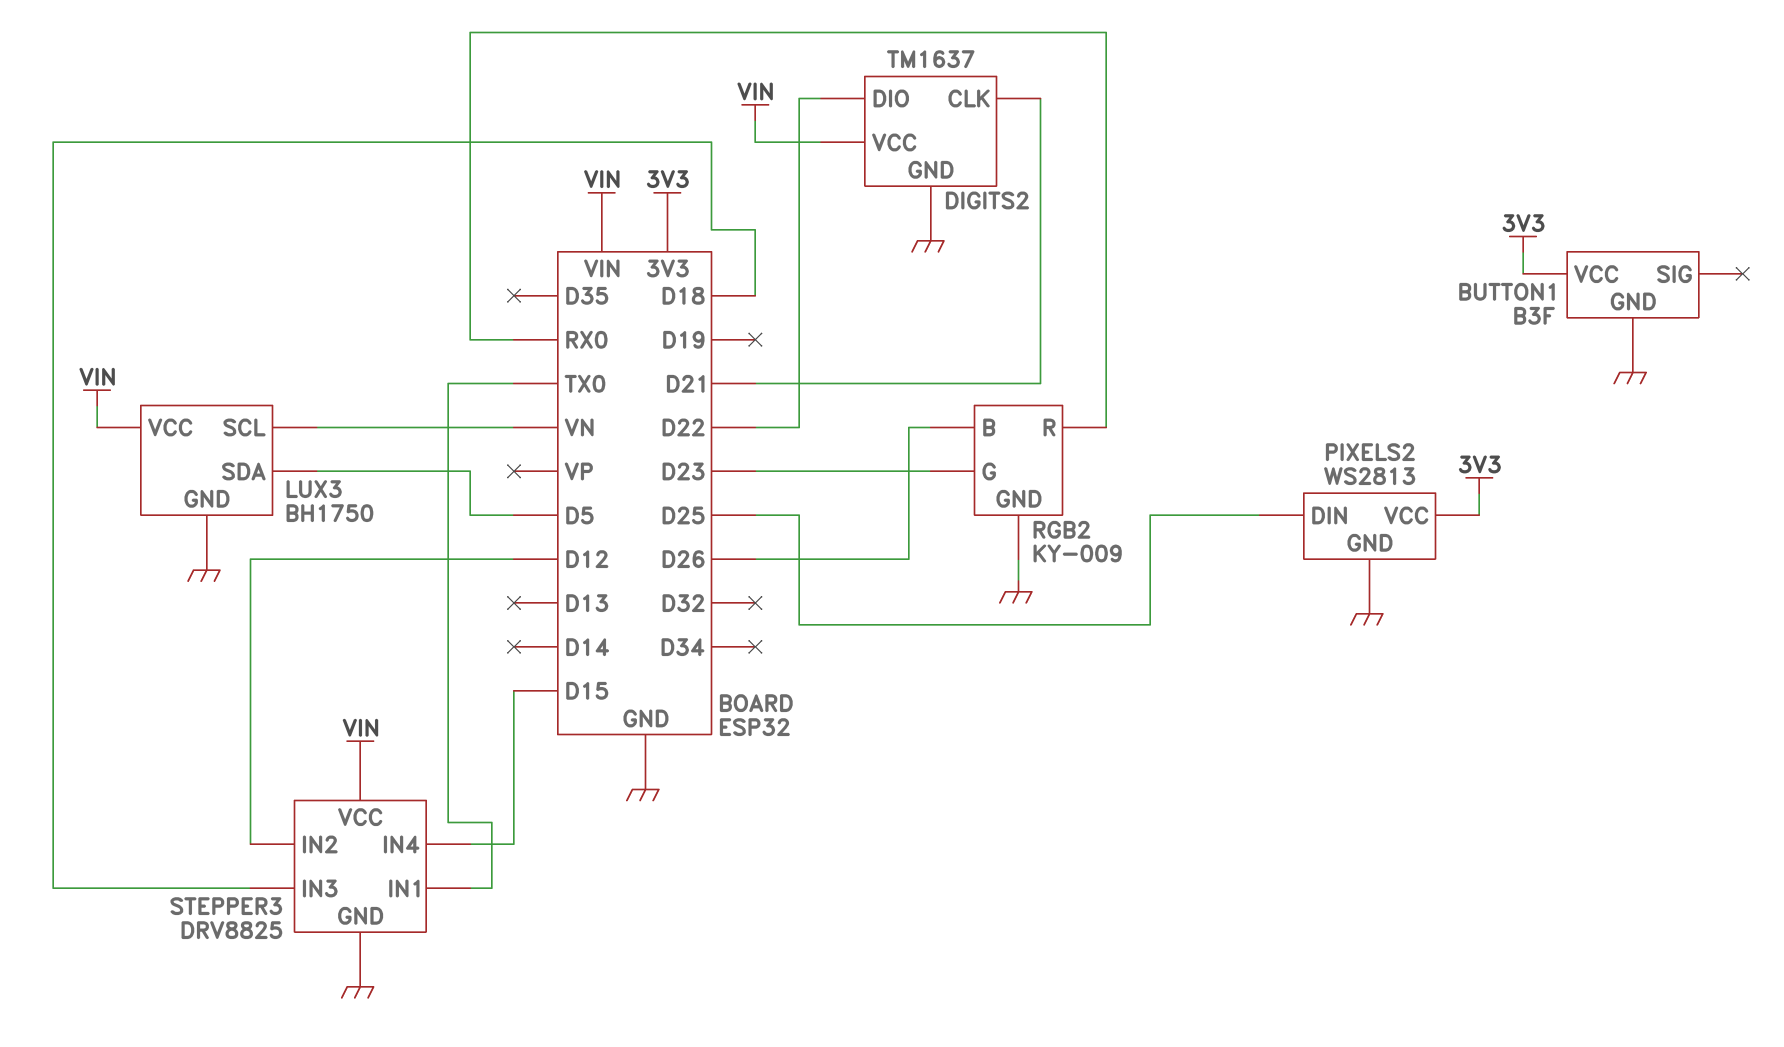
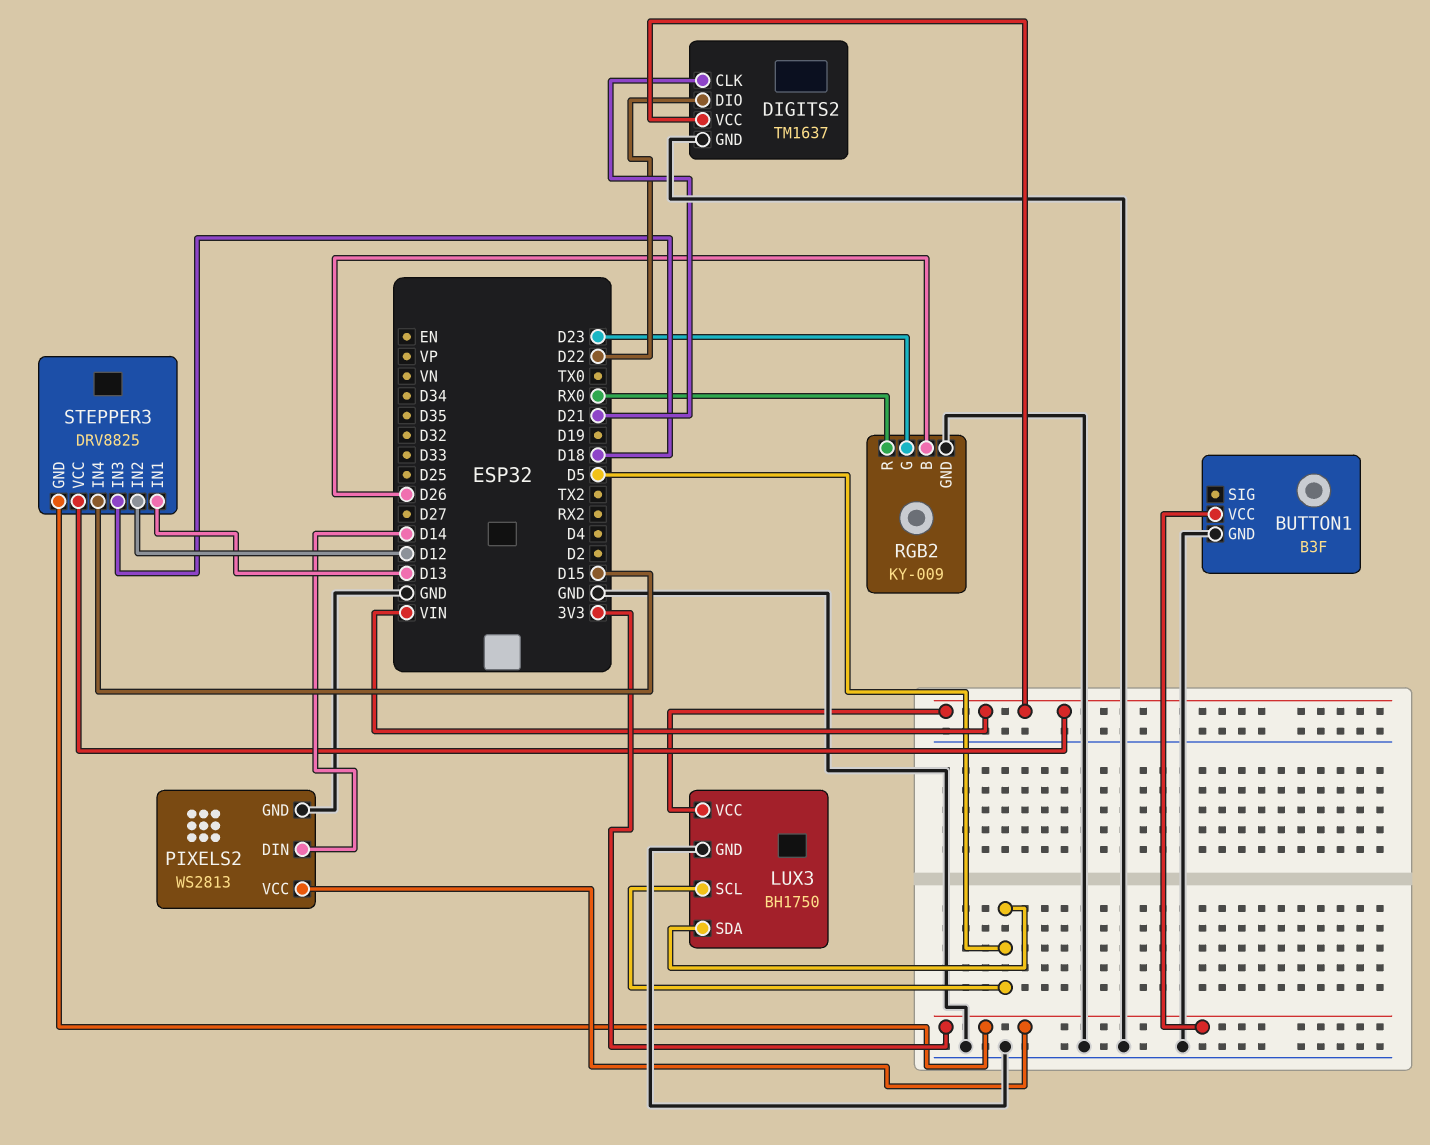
LUX3 pin SCL: VN -> D5
PIXELS2 pin DIN: D25 -> D14
STEPPER3 pin GND: GND -> 3V3
STEPPER3 pin IN1: TX0 -> D13

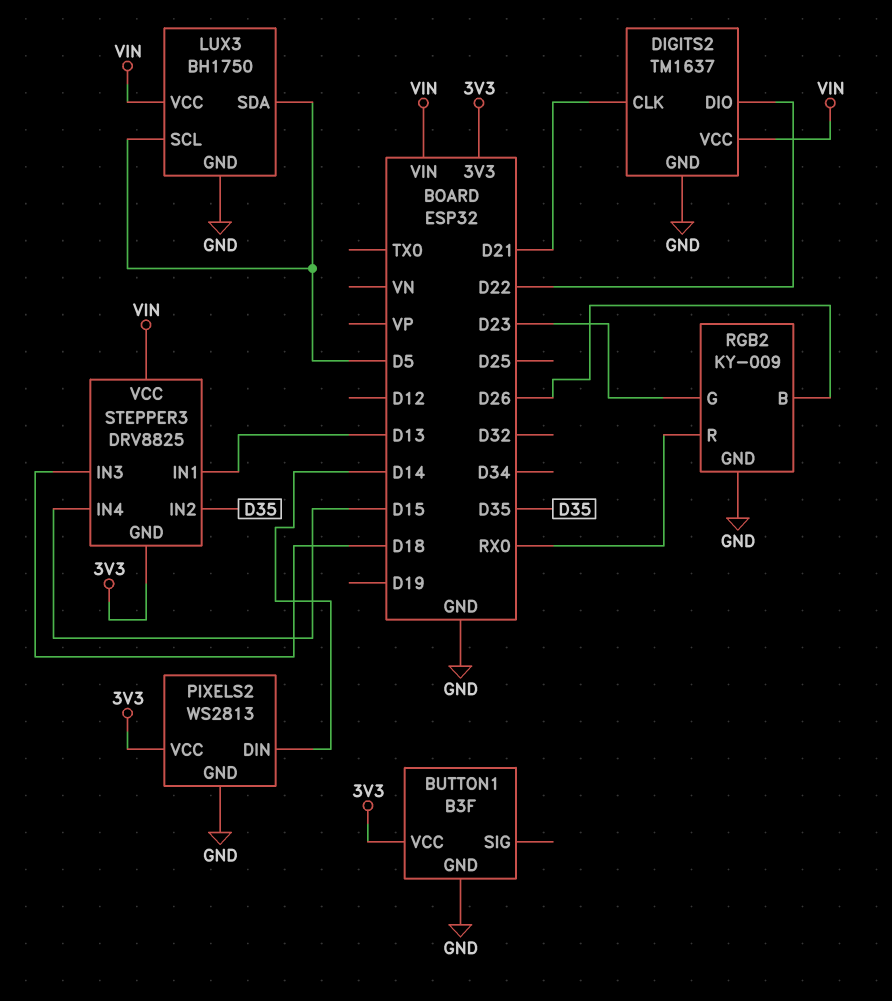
STEPPER3 pin IN2: D12 -> D35

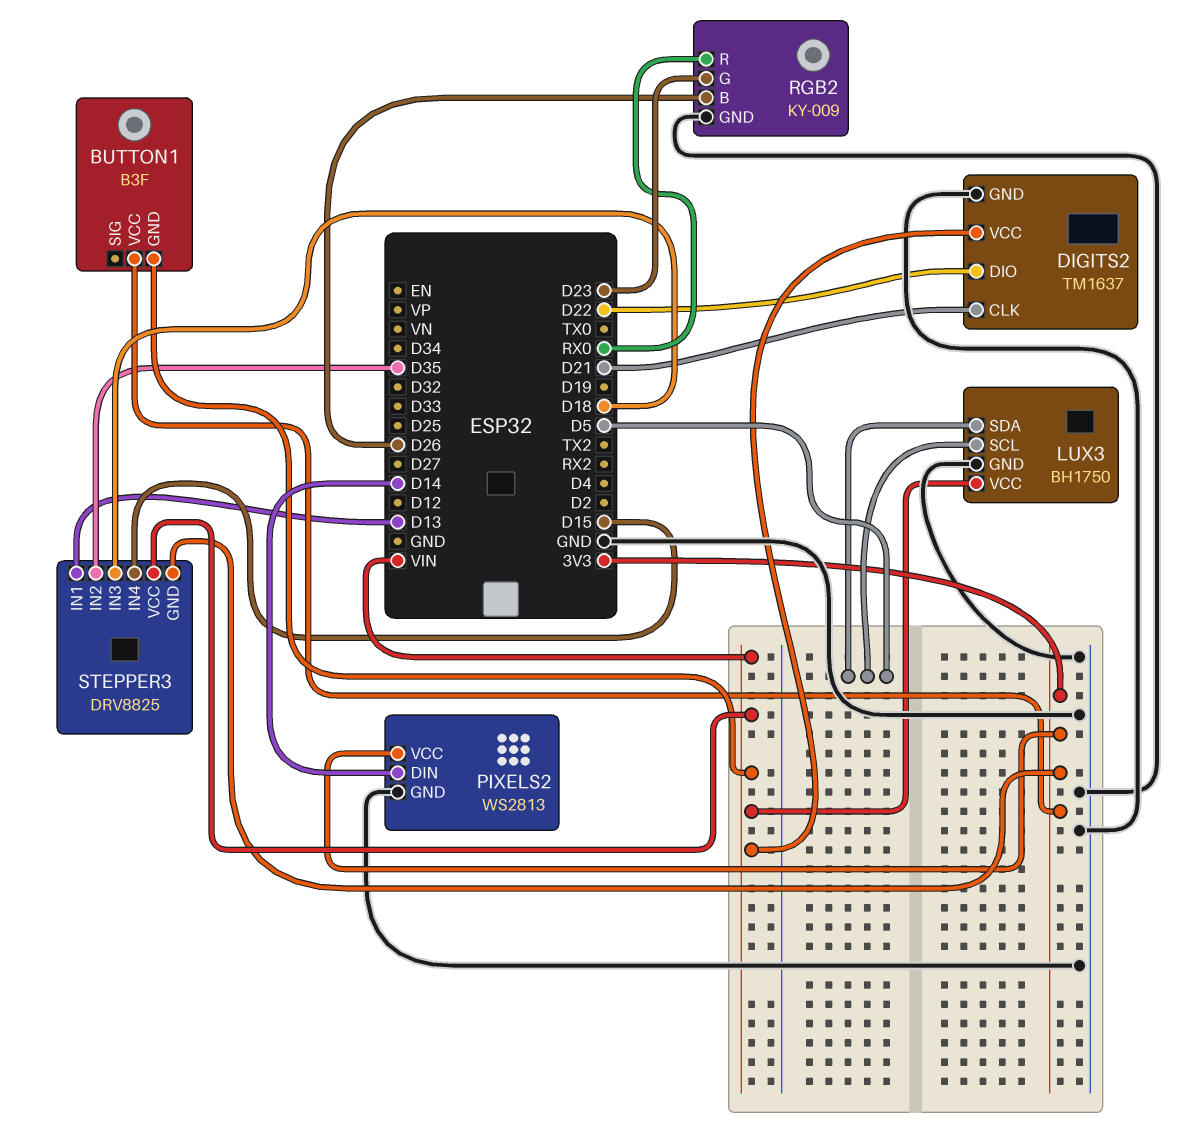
BUTTON1 pin GND: GND -> VIN

